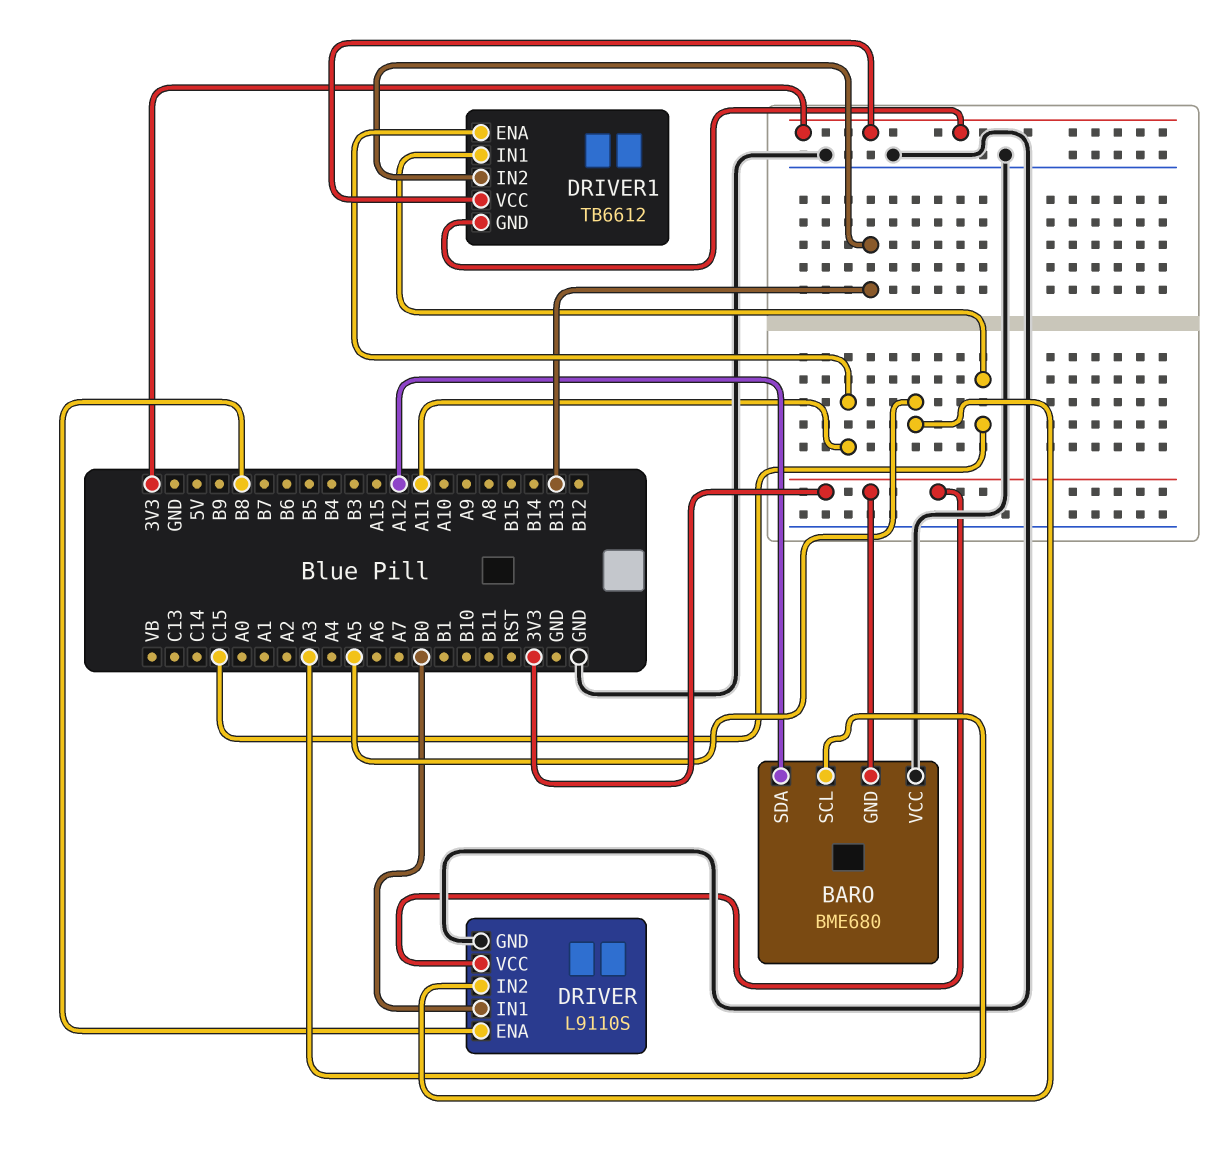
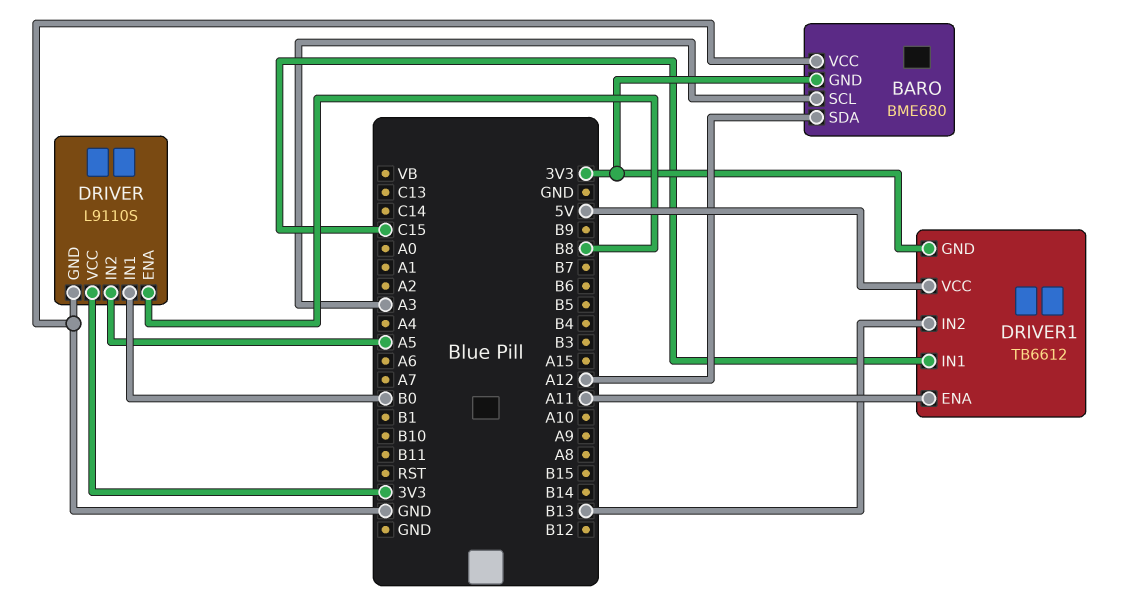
DRIVER1 pin VCC: 3V3 -> 5V

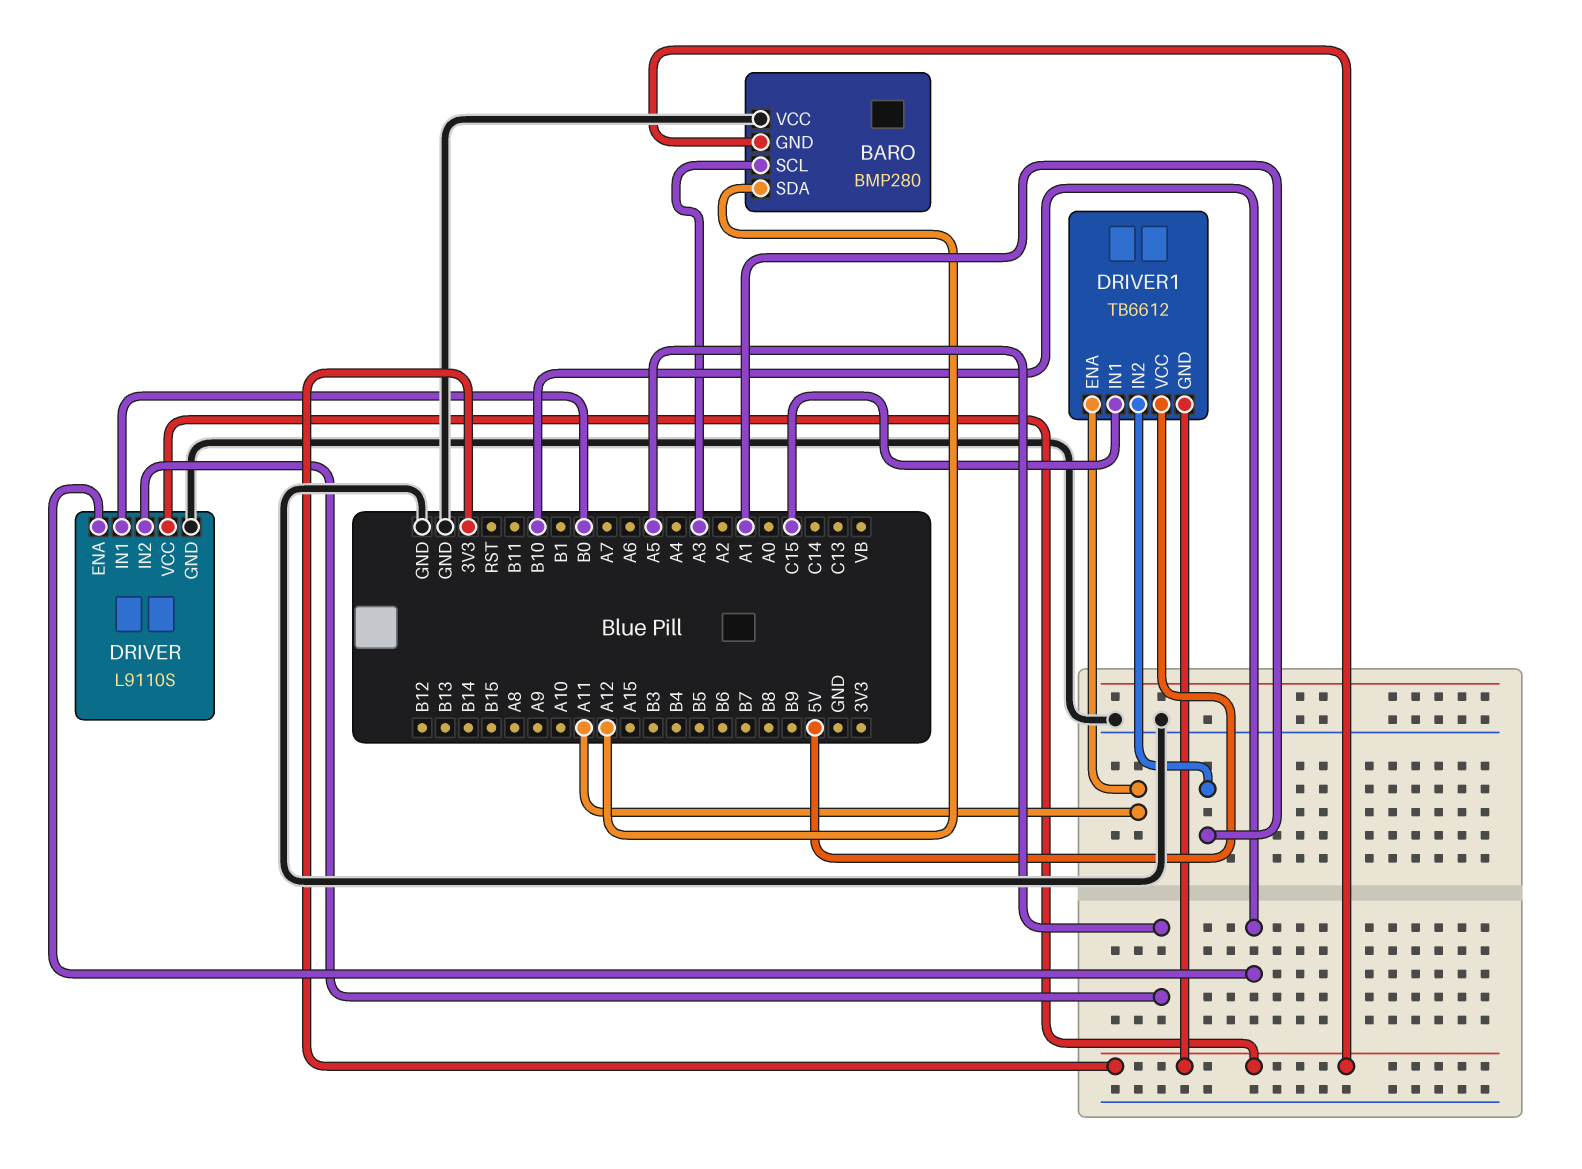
BARO: BME680 -> BMP280
DRIVER pin ENA: B8 -> B10
DRIVER1 pin IN2: B13 -> A1

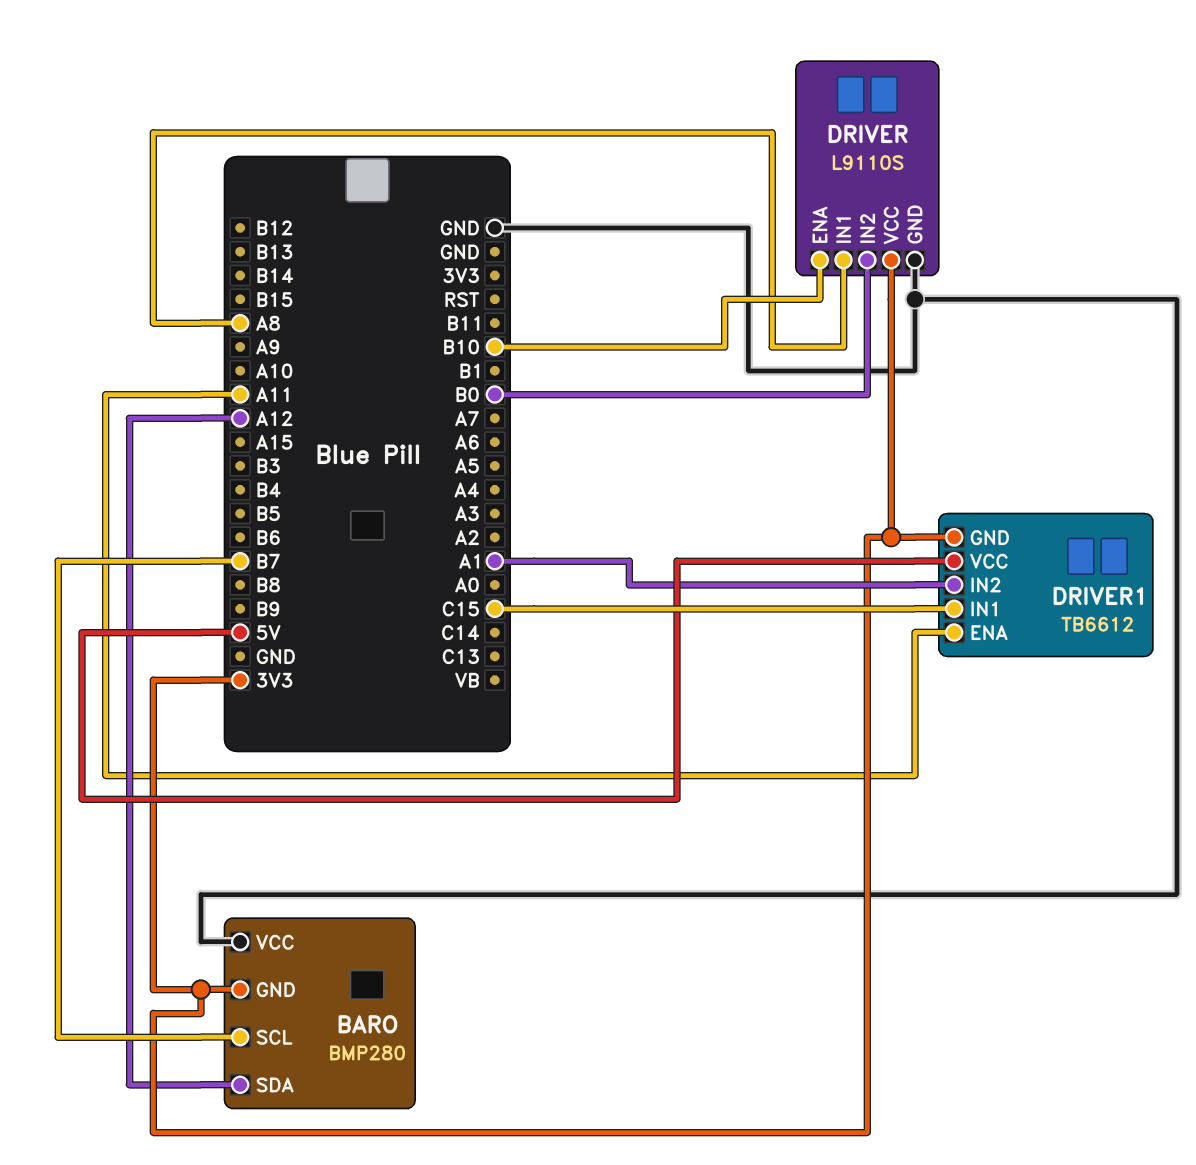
BARO pin SCL: A3 -> B7
DRIVER pin IN1: B0 -> A8
DRIVER pin IN2: A5 -> B0

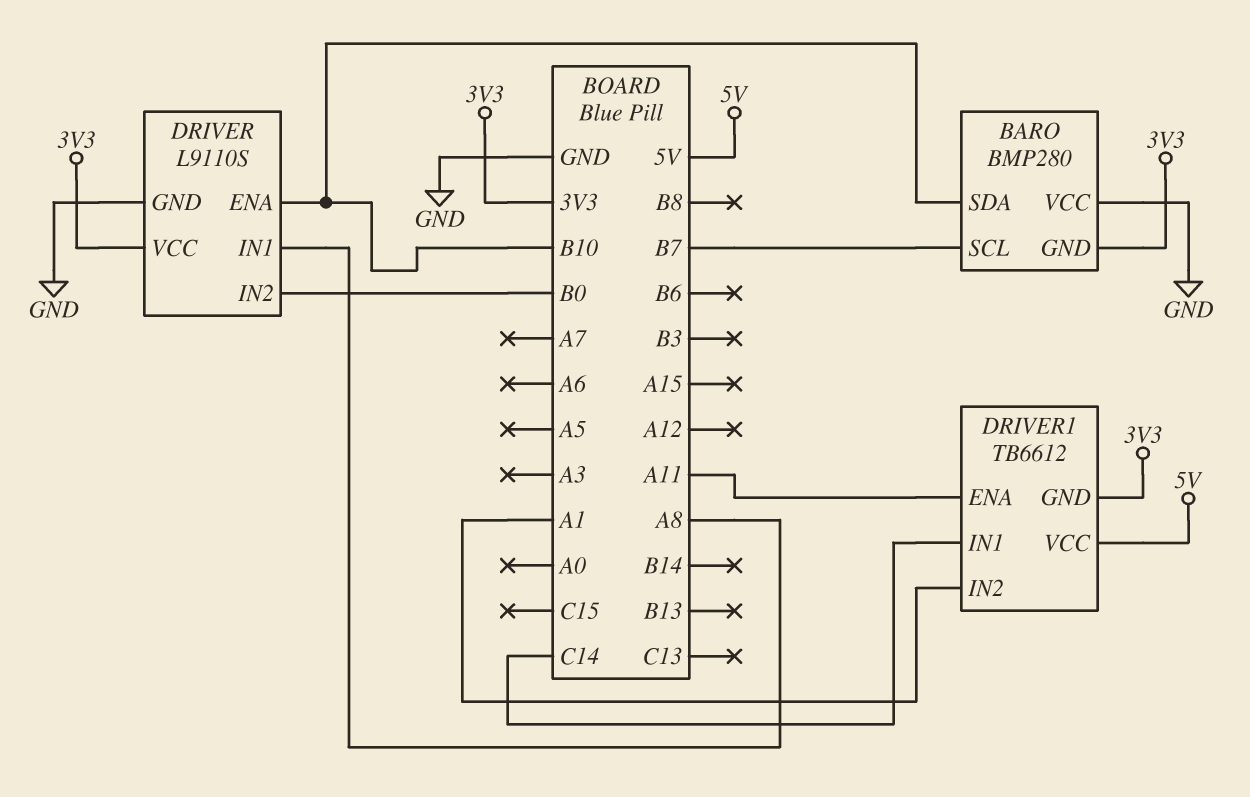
BARO pin SDA: A12 -> B10
DRIVER1 pin IN1: C15 -> C14

